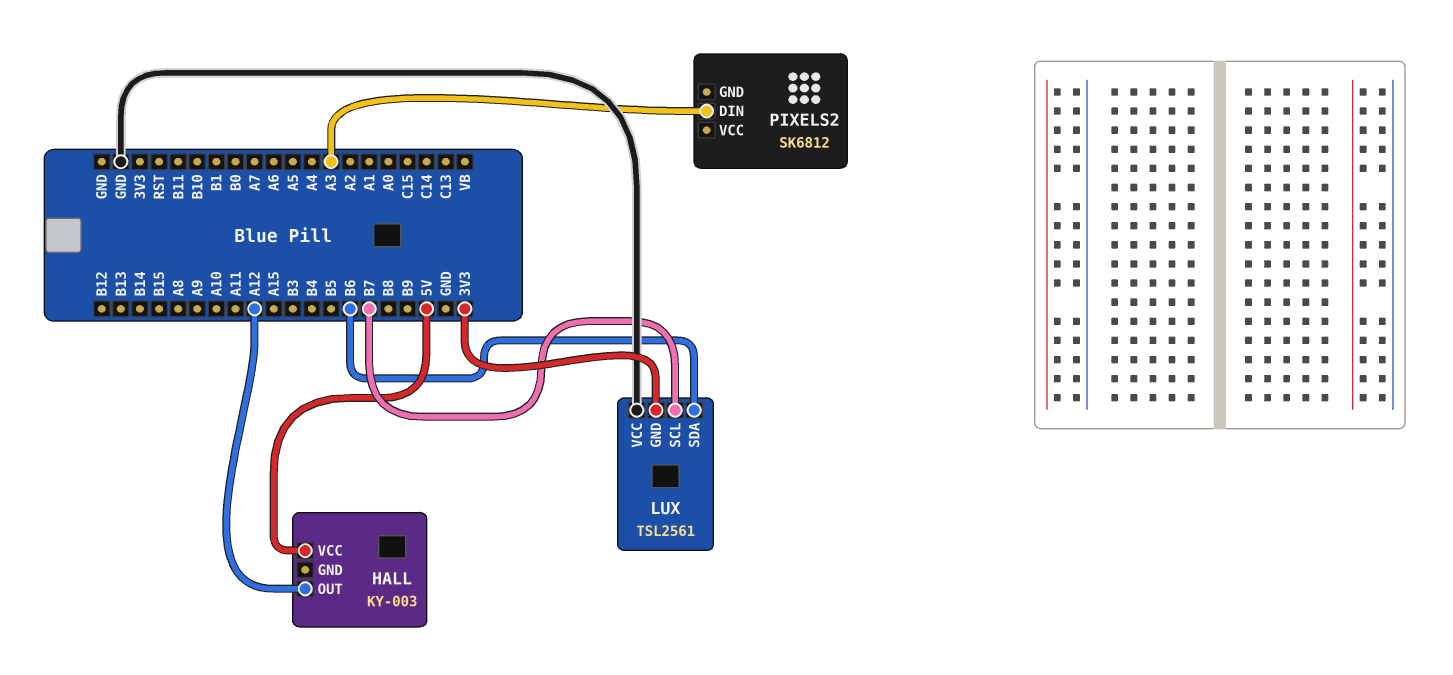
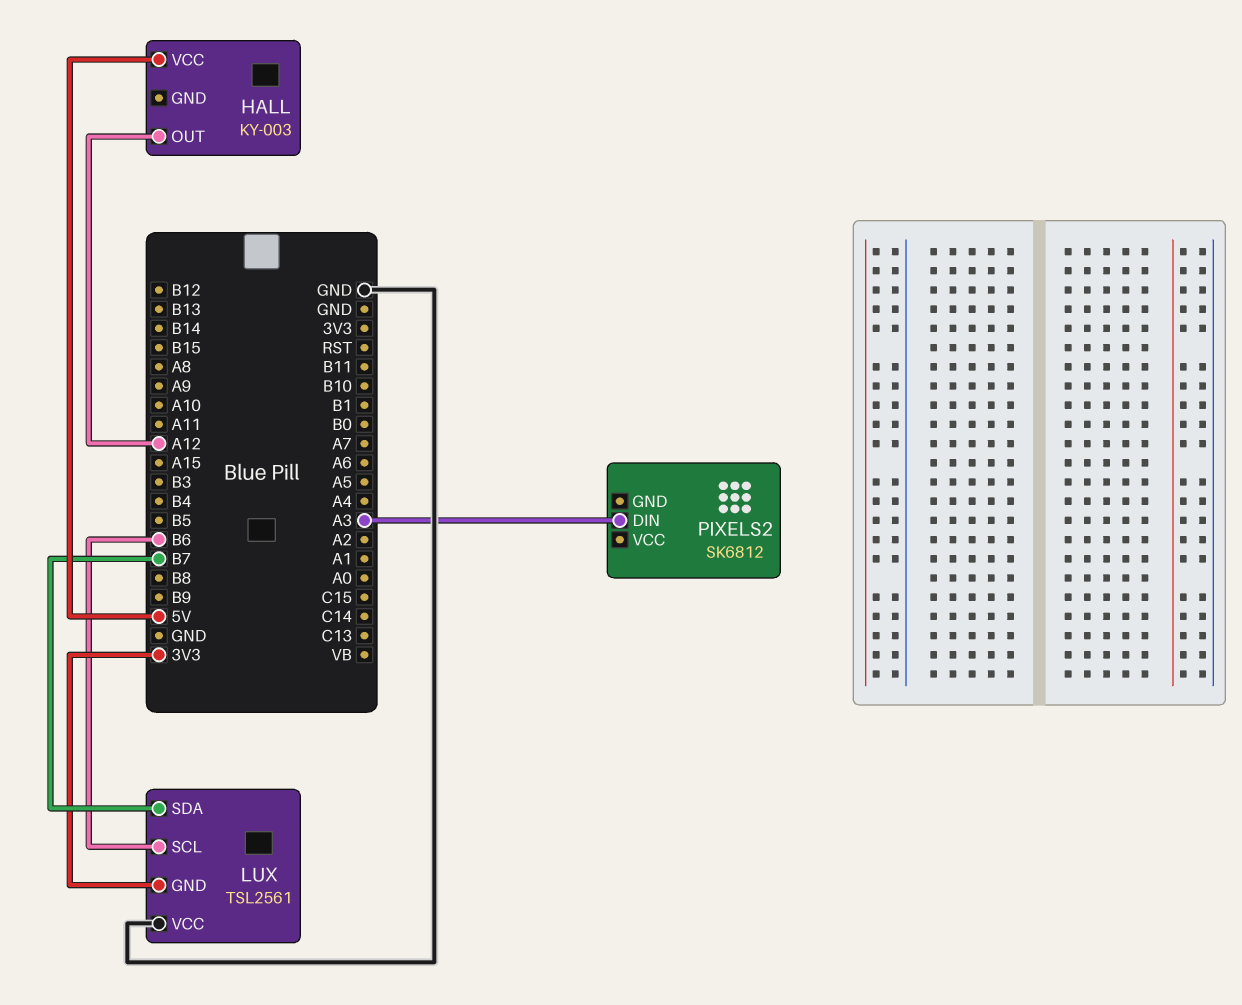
LUX pin SCL: B7 -> B6
LUX pin SDA: B6 -> B7

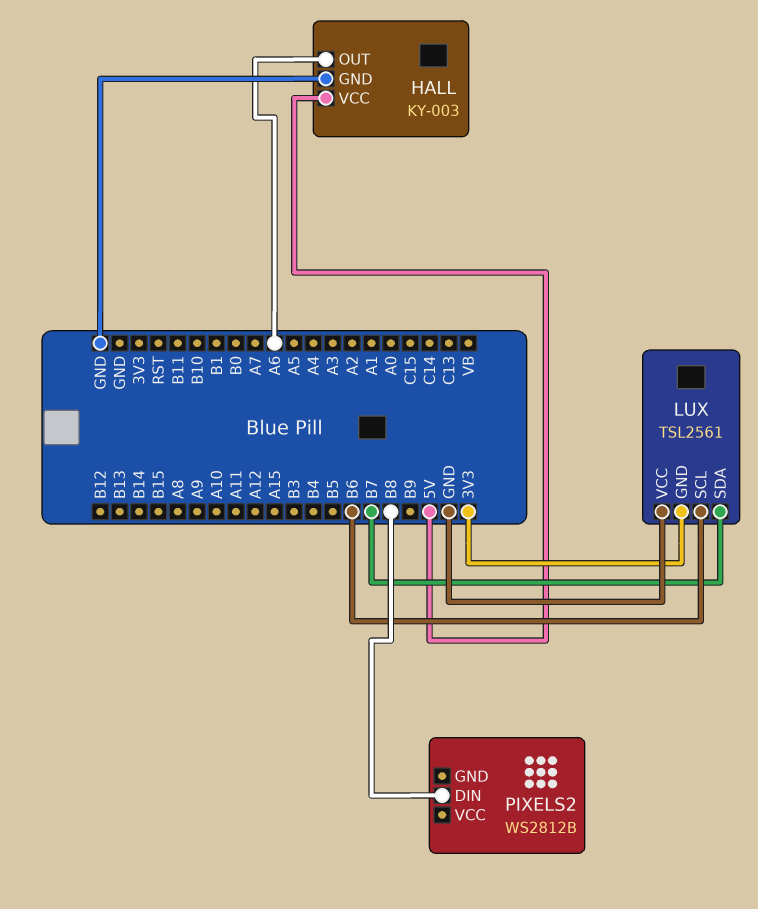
HALL pin GND: none -> GND
HALL pin OUT: A12 -> A6
PIXELS2: SK6812 -> WS2812B
PIXELS2 pin DIN: A3 -> B8

